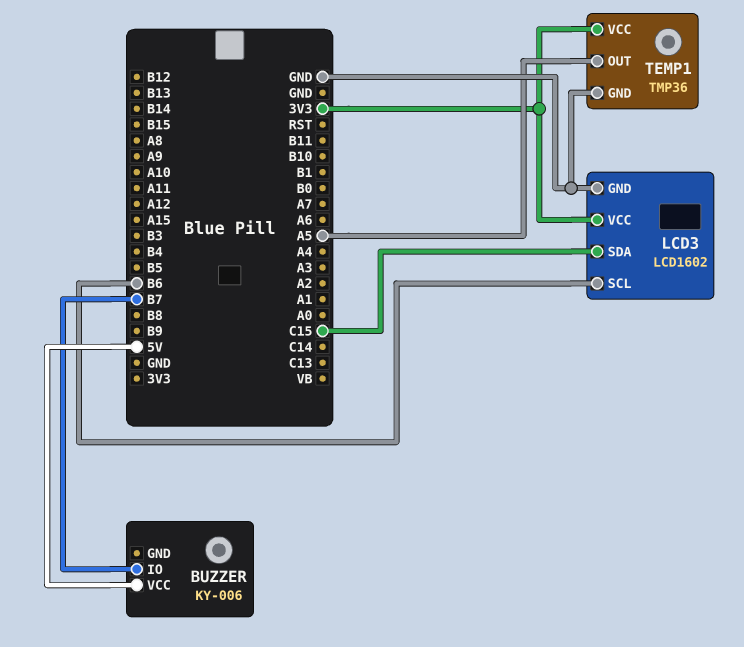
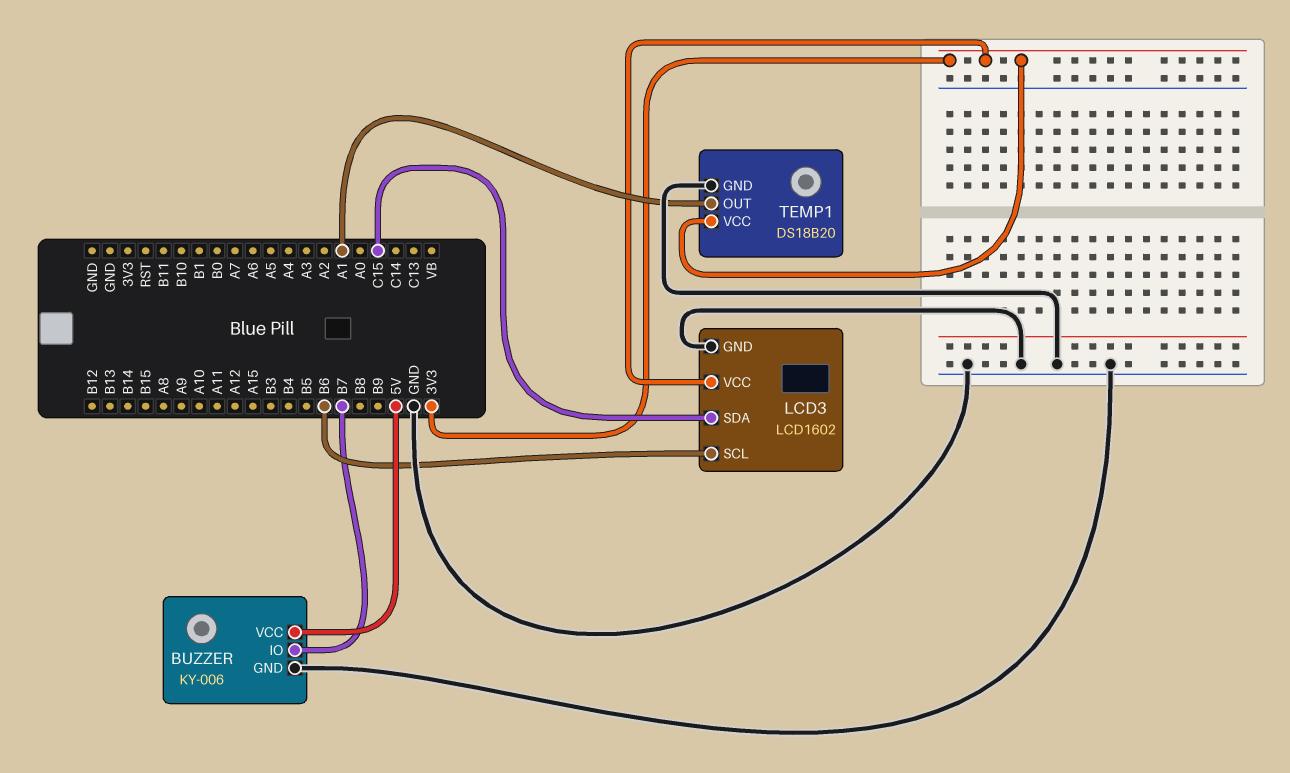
BUZZER pin GND: none -> GND
TEMP1: TMP36 -> DS18B20
TEMP1 pin OUT: A5 -> A1

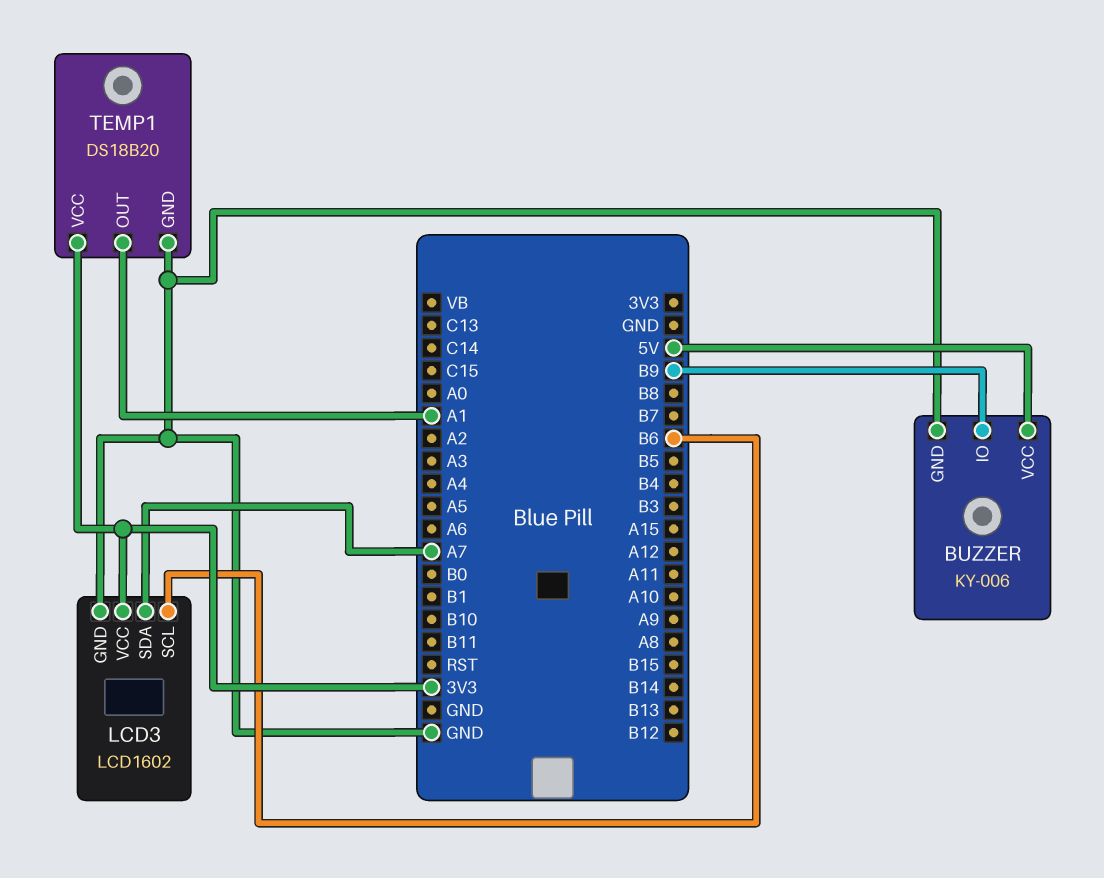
BUZZER pin IO: B7 -> B9
LCD3 pin SDA: C15 -> A7

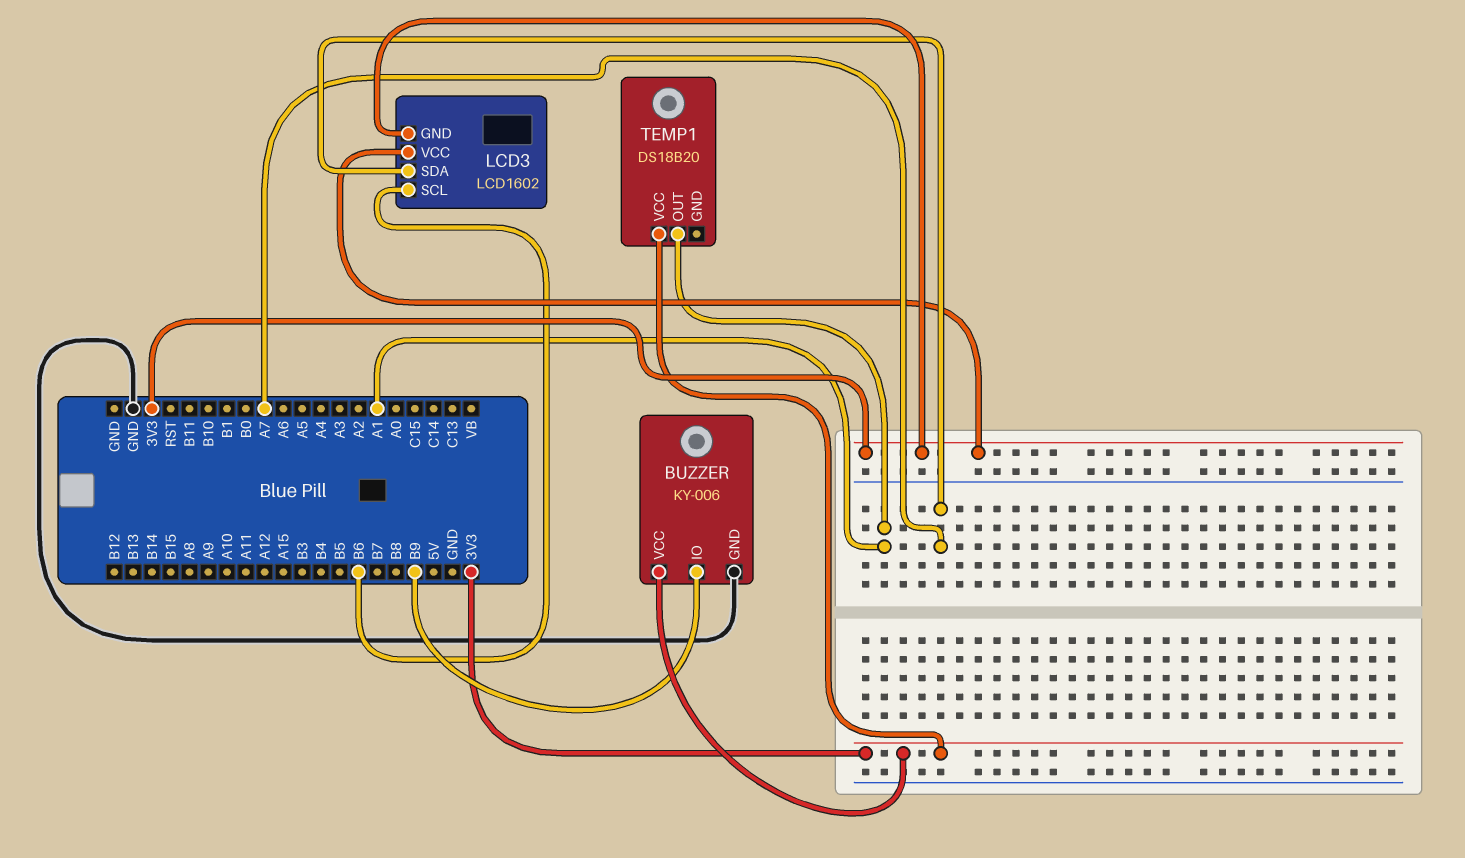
BUZZER pin VCC: 5V -> 3V3
LCD3 pin GND: GND -> 3V3
TEMP1 pin GND: GND -> none

